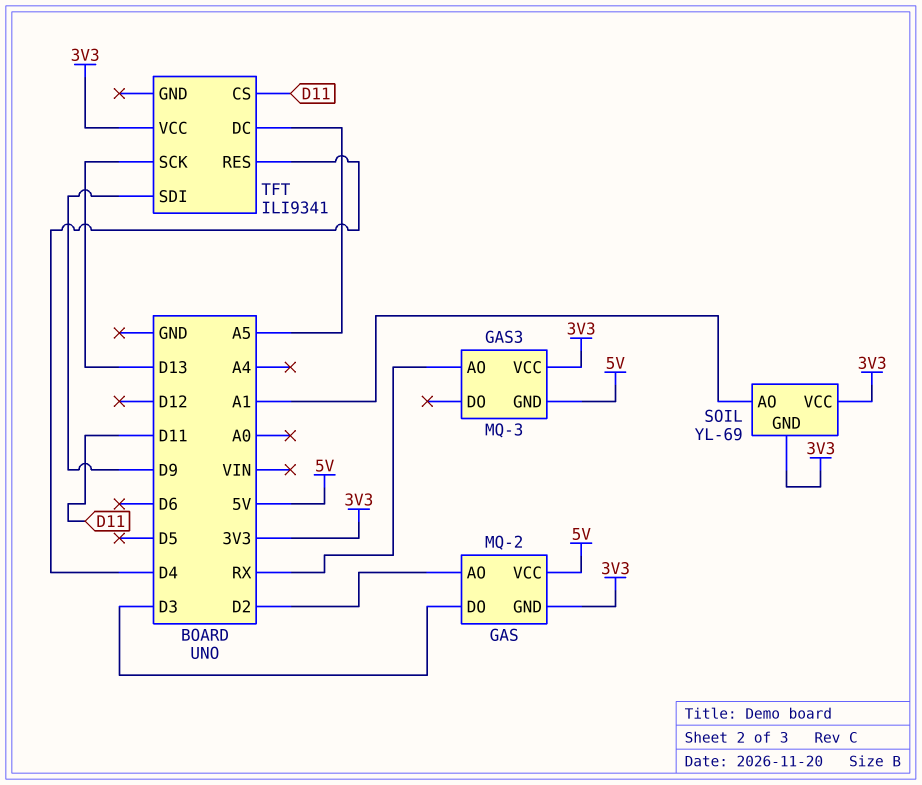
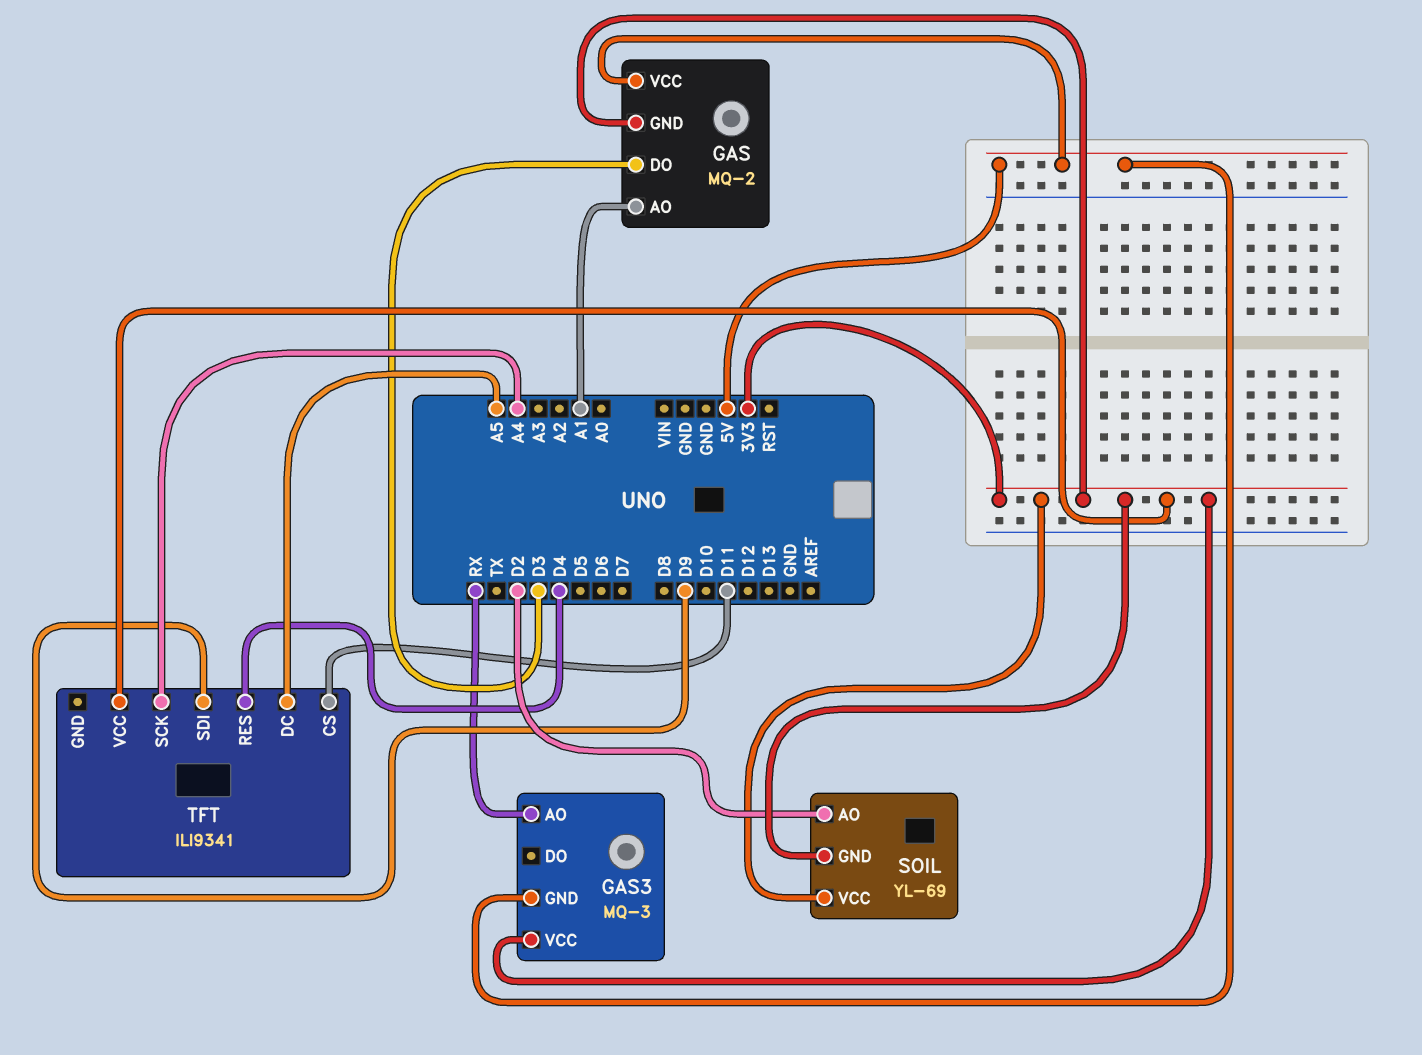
GAS pin AO: D2 -> A1
SOIL pin AO: A1 -> D2
TFT pin SCK: D13 -> A4

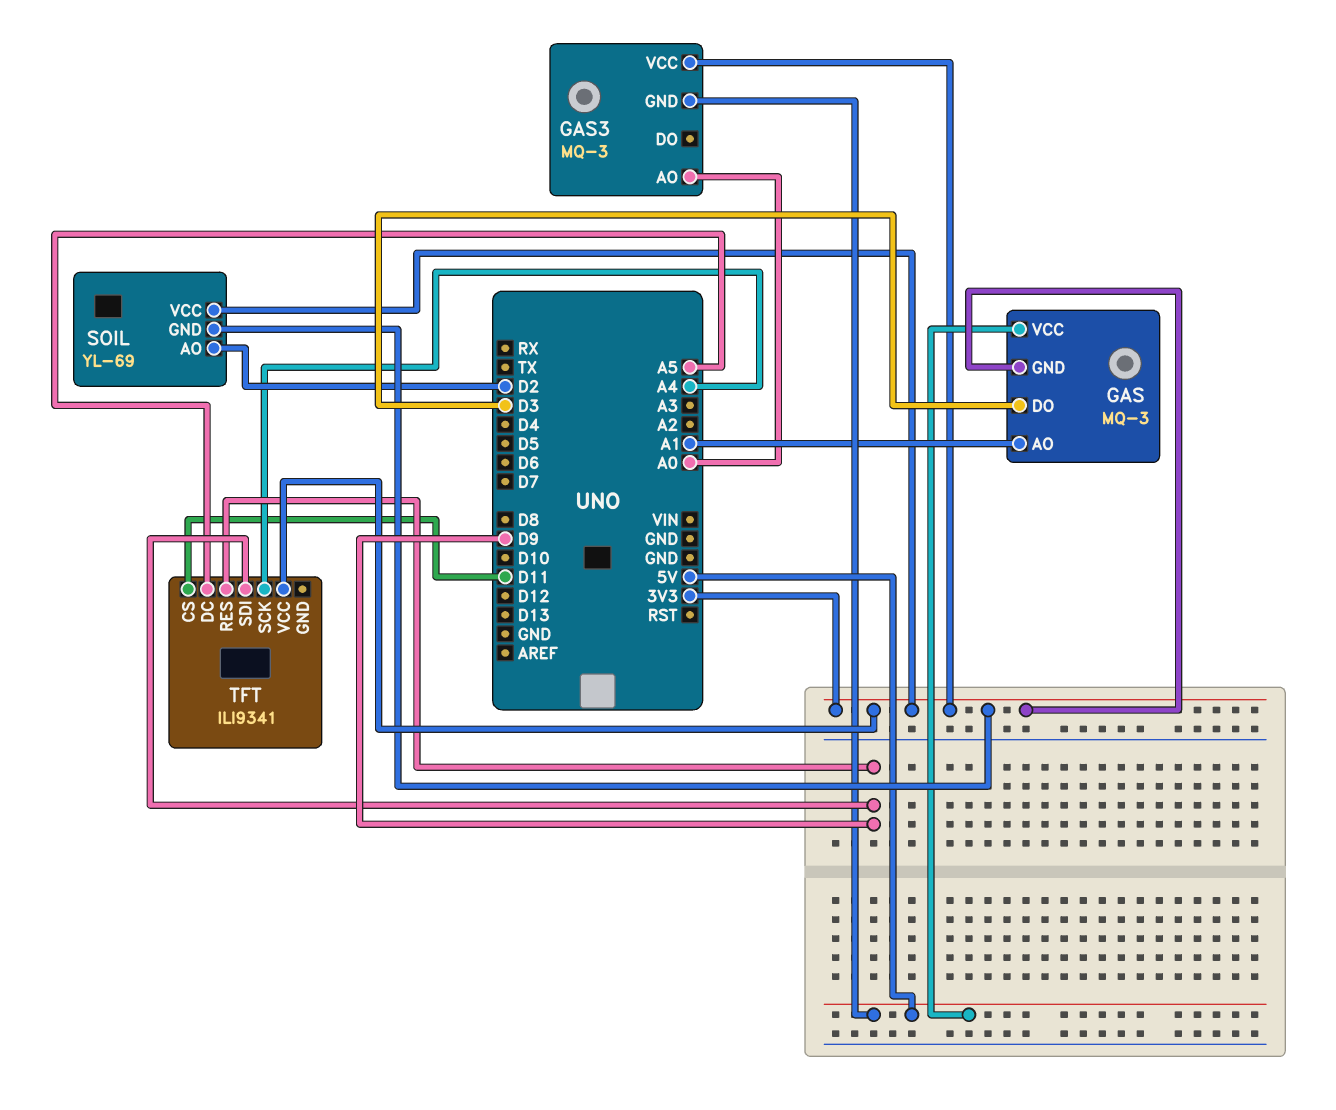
GAS: MQ-2 -> MQ-3
GAS3 pin AO: RX -> A0
TFT pin RES: D4 -> D9

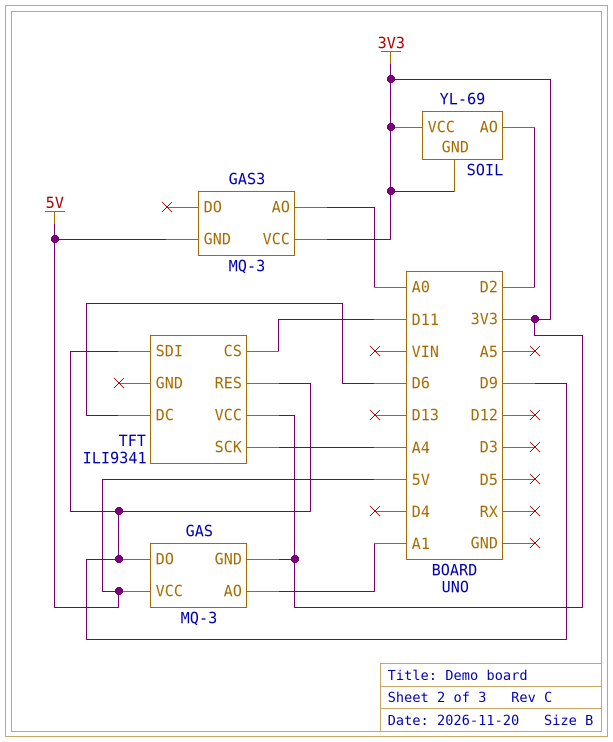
GAS pin DO: D3 -> D9
TFT pin DC: A5 -> D6

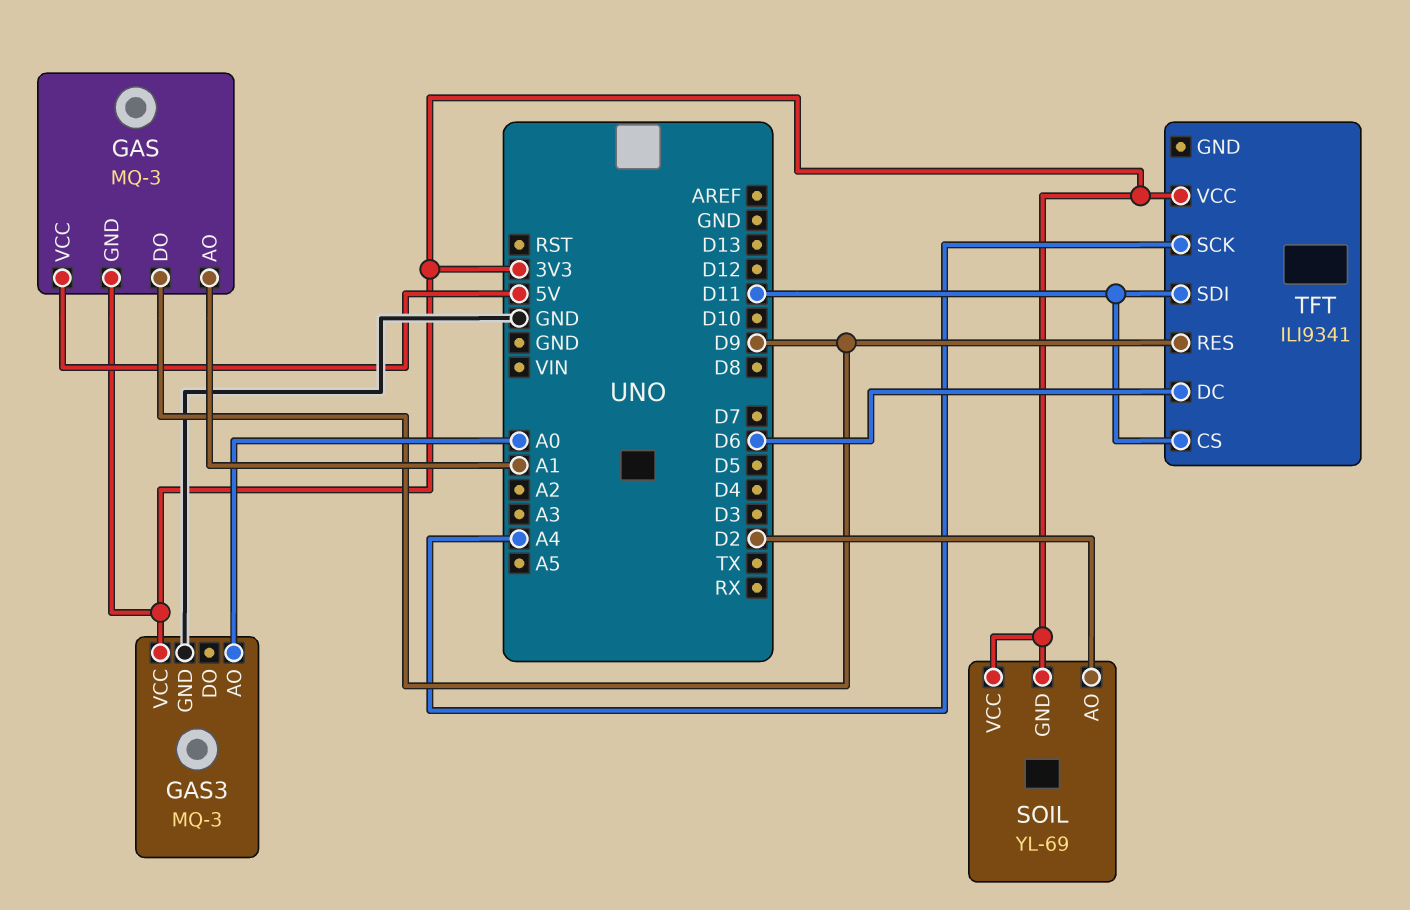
GAS3 pin GND: 5V -> GND
TFT pin SDI: D9 -> D11

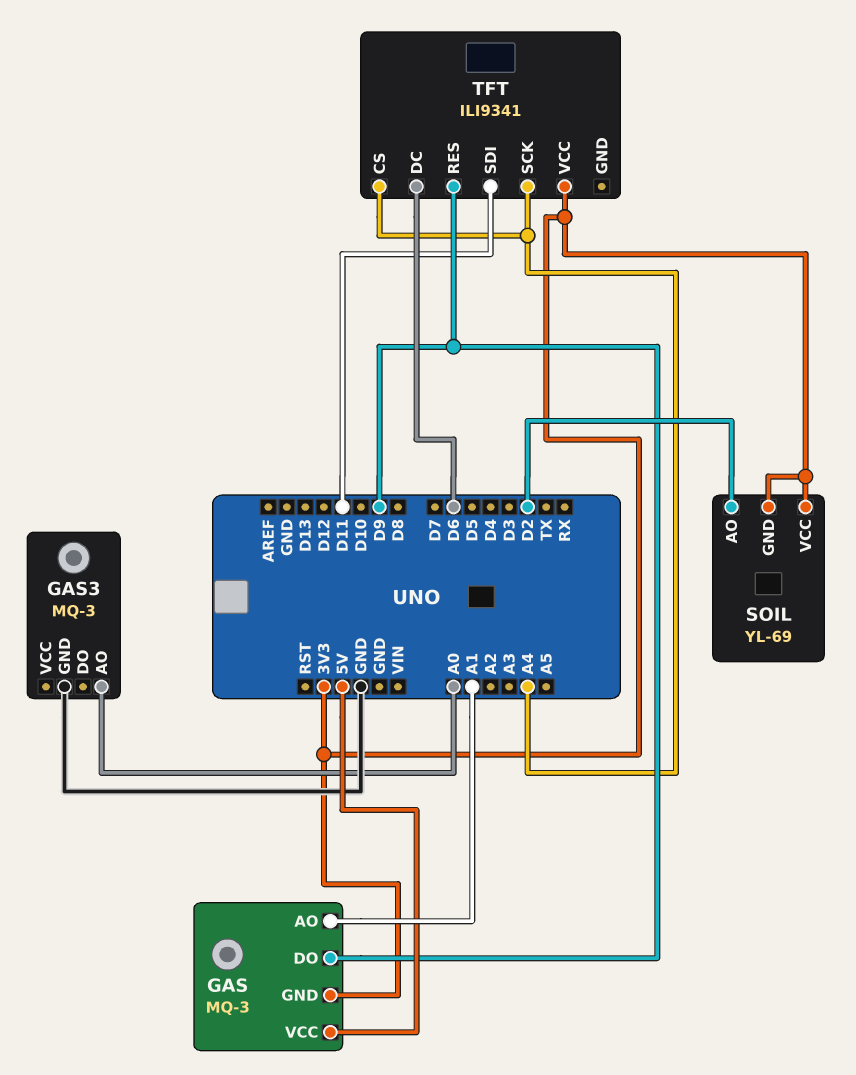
GAS3 pin VCC: 3V3 -> none
TFT pin CS: D11 -> A4

